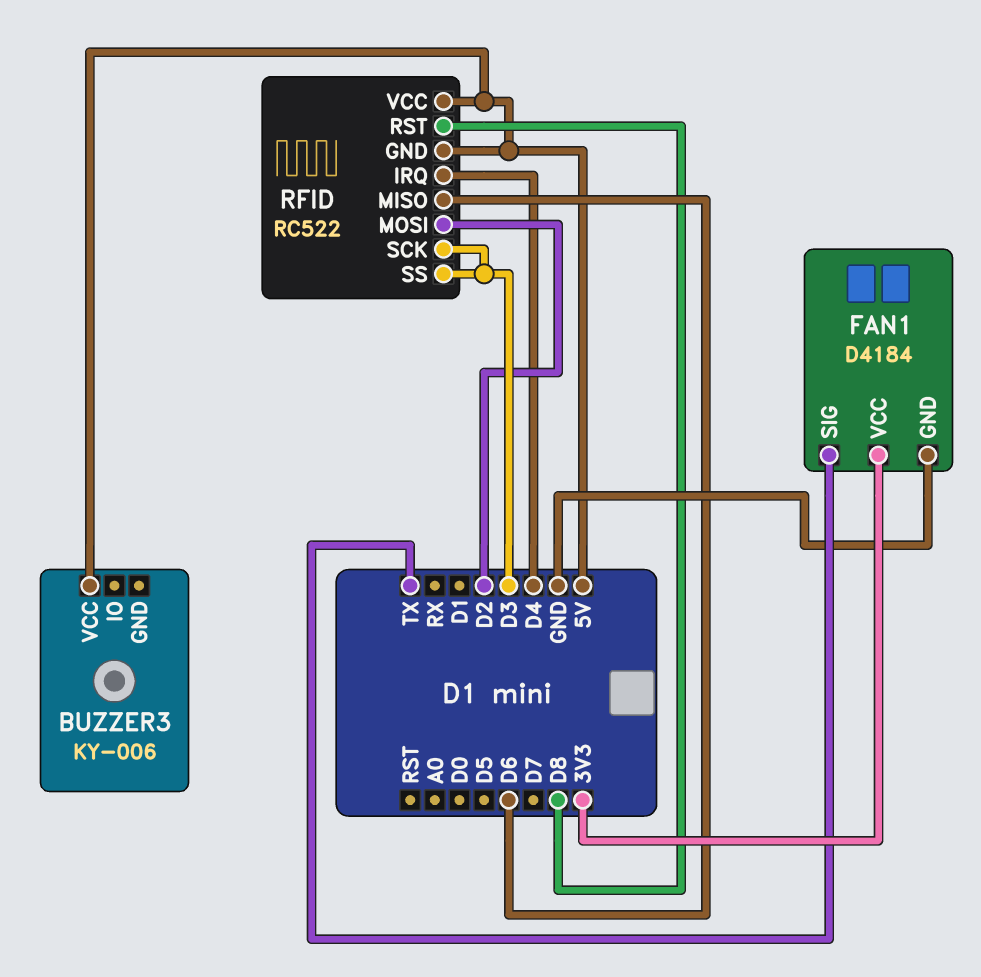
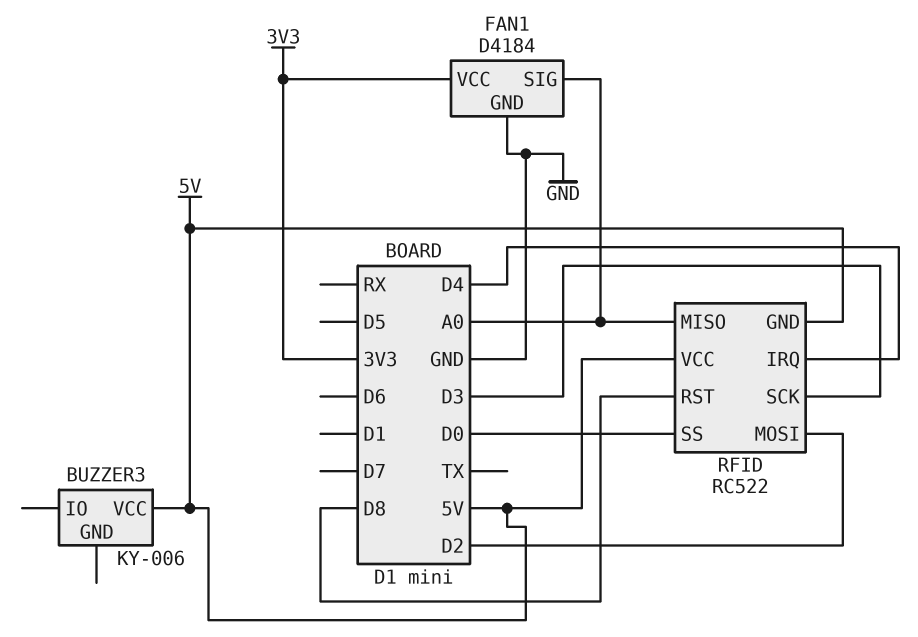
FAN1 pin SIG: TX -> A0
RFID pin MISO: D6 -> A0
RFID pin SS: D3 -> D0

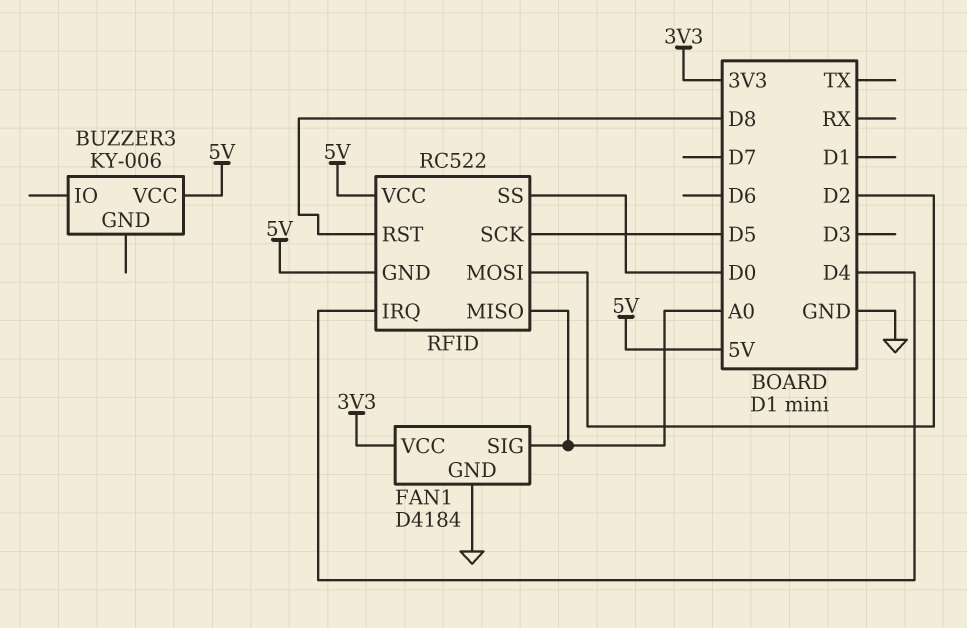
RFID pin SCK: D3 -> D5

